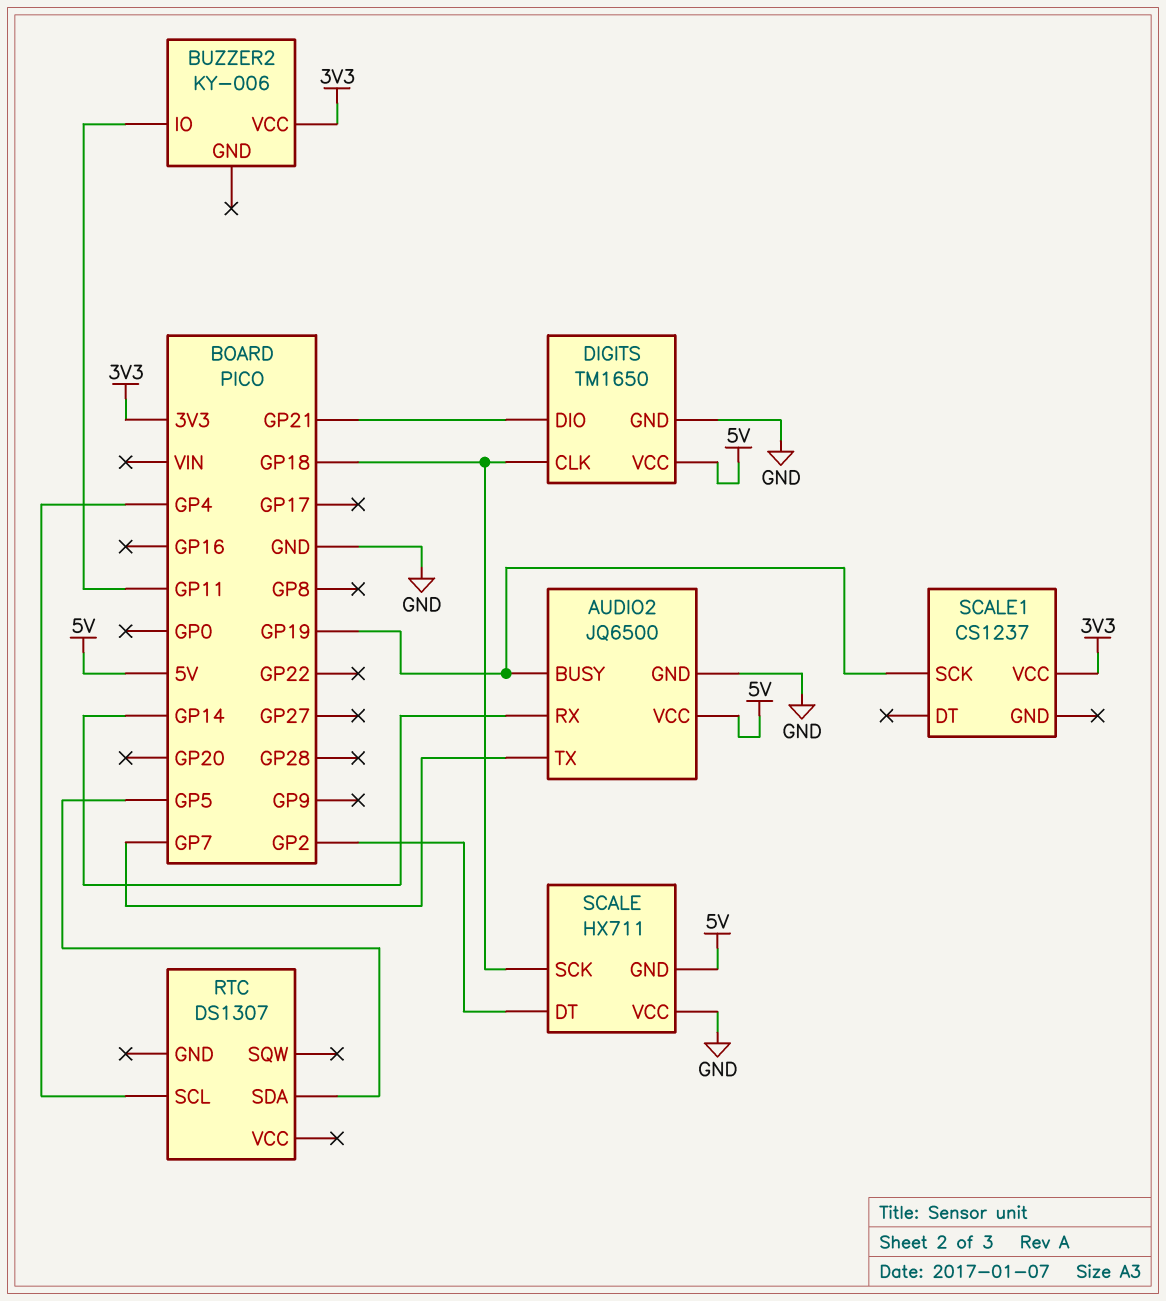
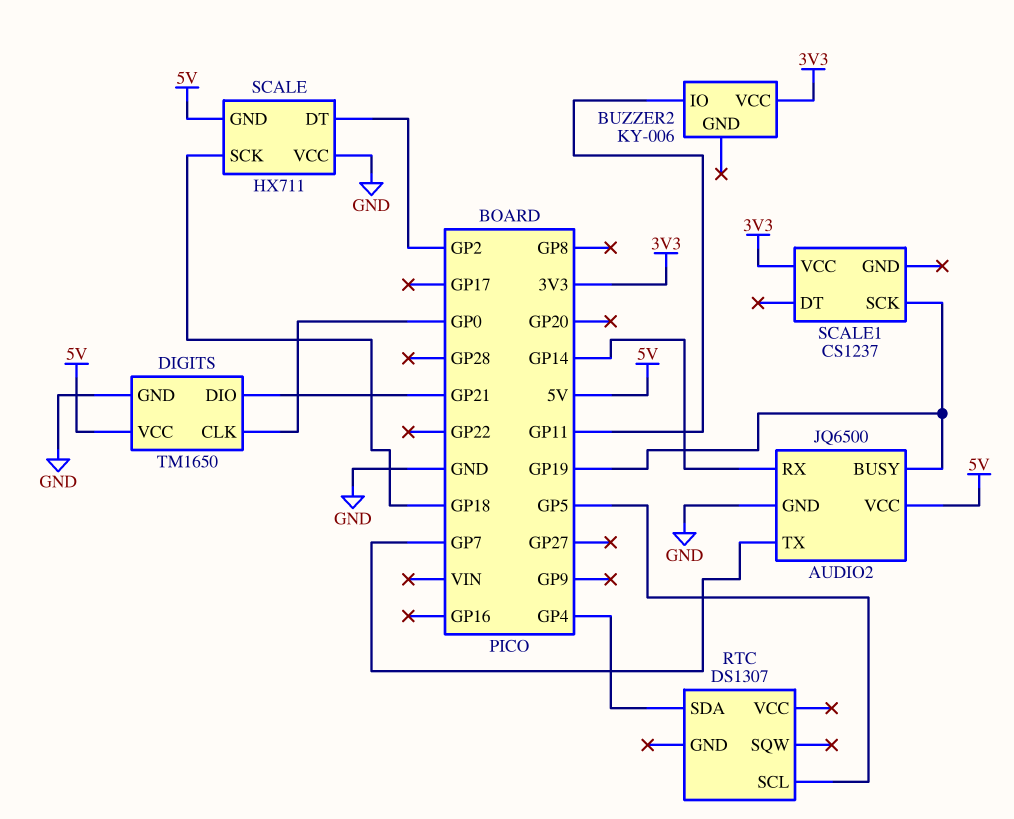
DIGITS pin CLK: GP18 -> GP0
RTC pin SCL: GP4 -> GP5
RTC pin SDA: GP5 -> GP4

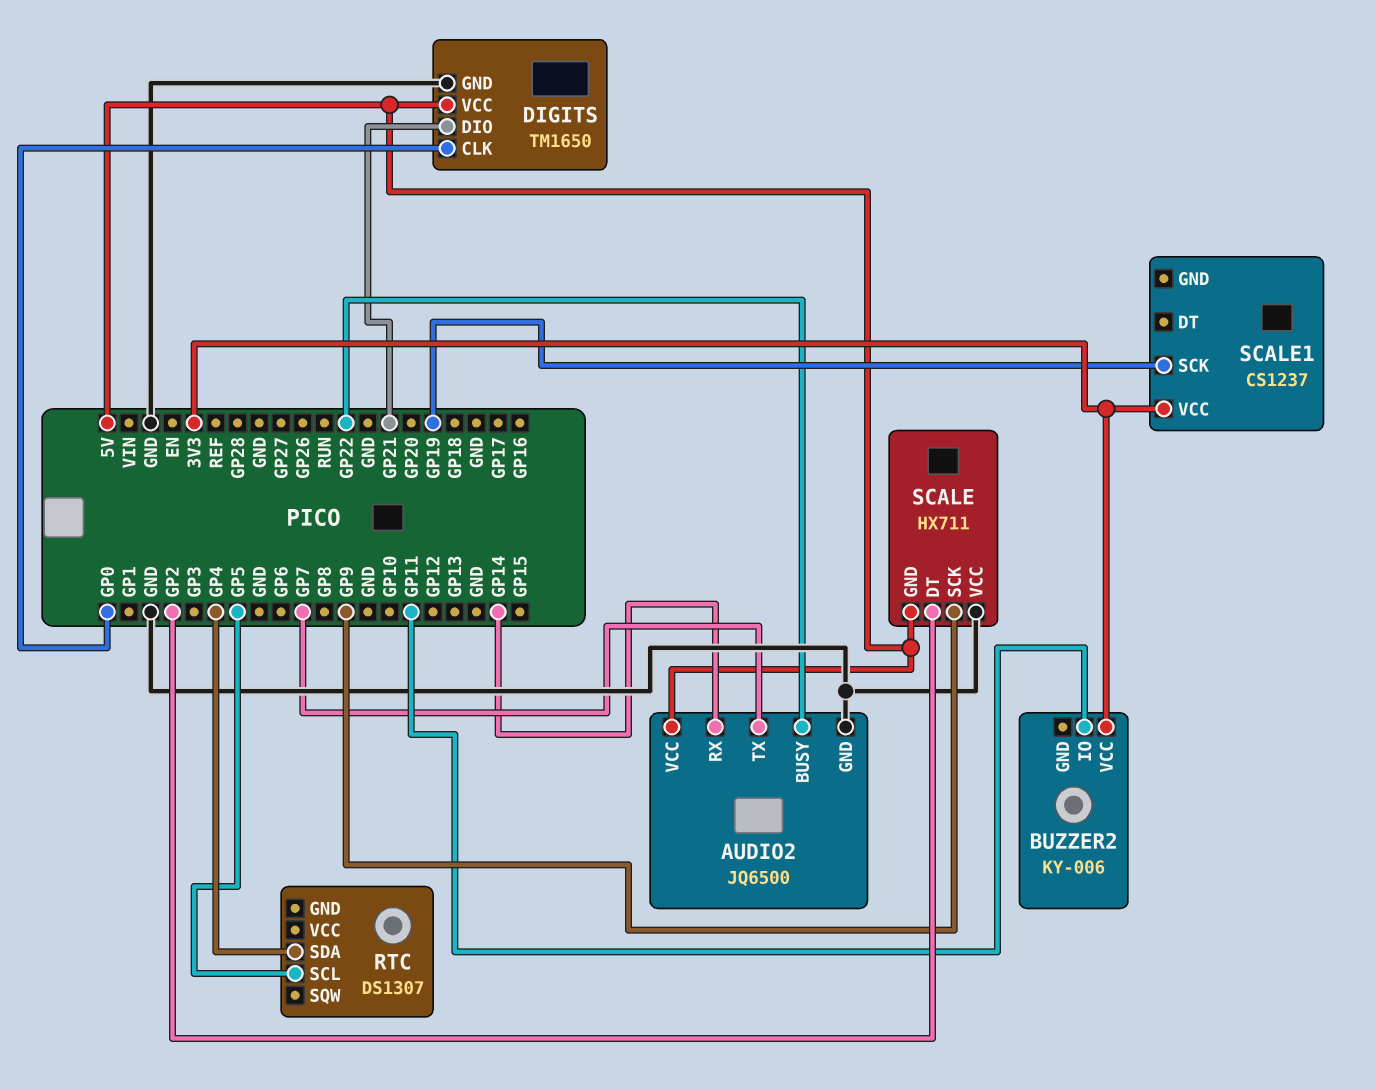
AUDIO2 pin BUSY: GP19 -> GP22
SCALE pin SCK: GP18 -> GP9

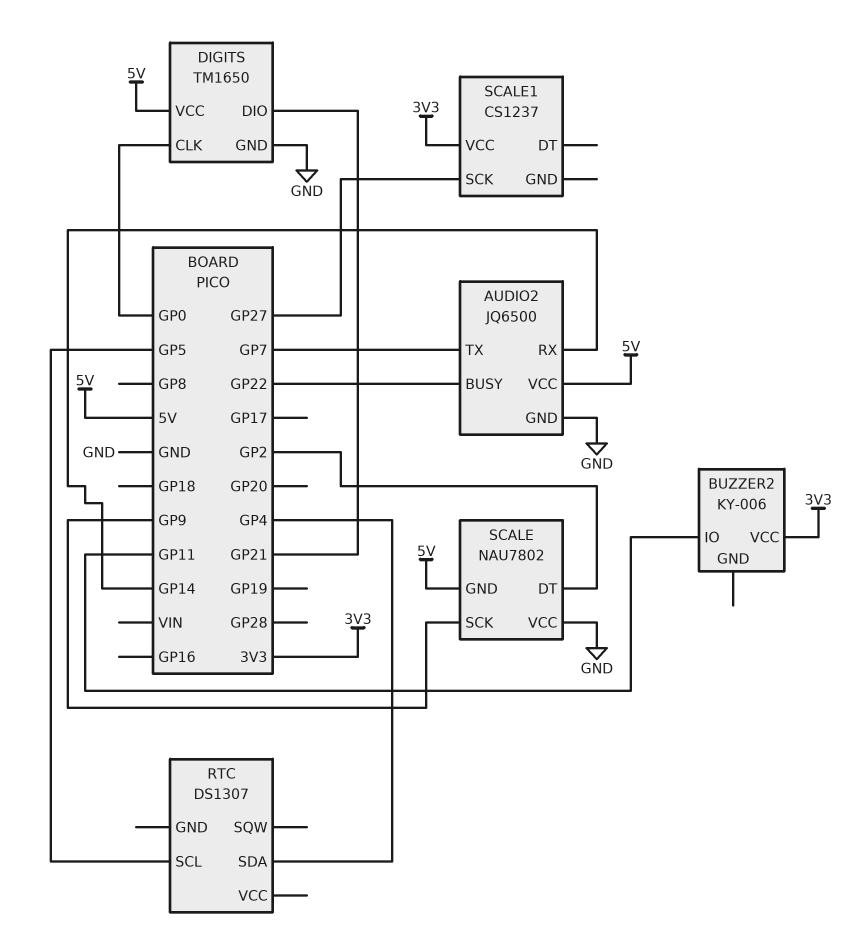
SCALE: HX711 -> NAU7802
SCALE1 pin SCK: GP19 -> GP27

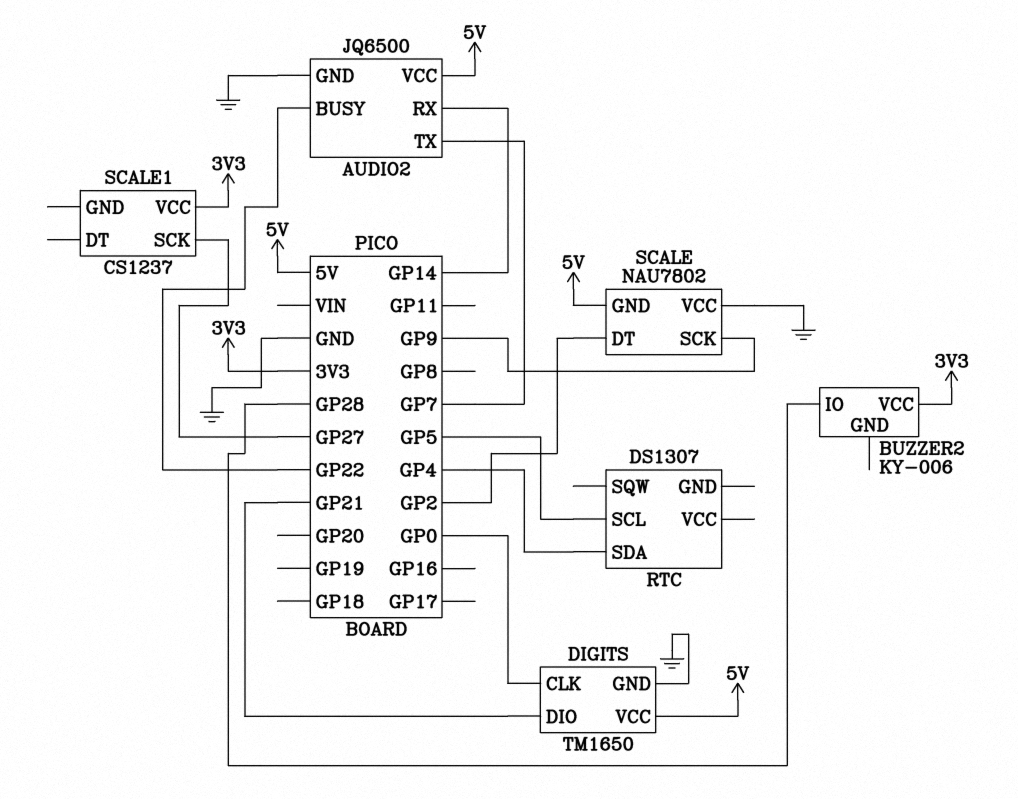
BUZZER2 pin IO: GP11 -> GP28

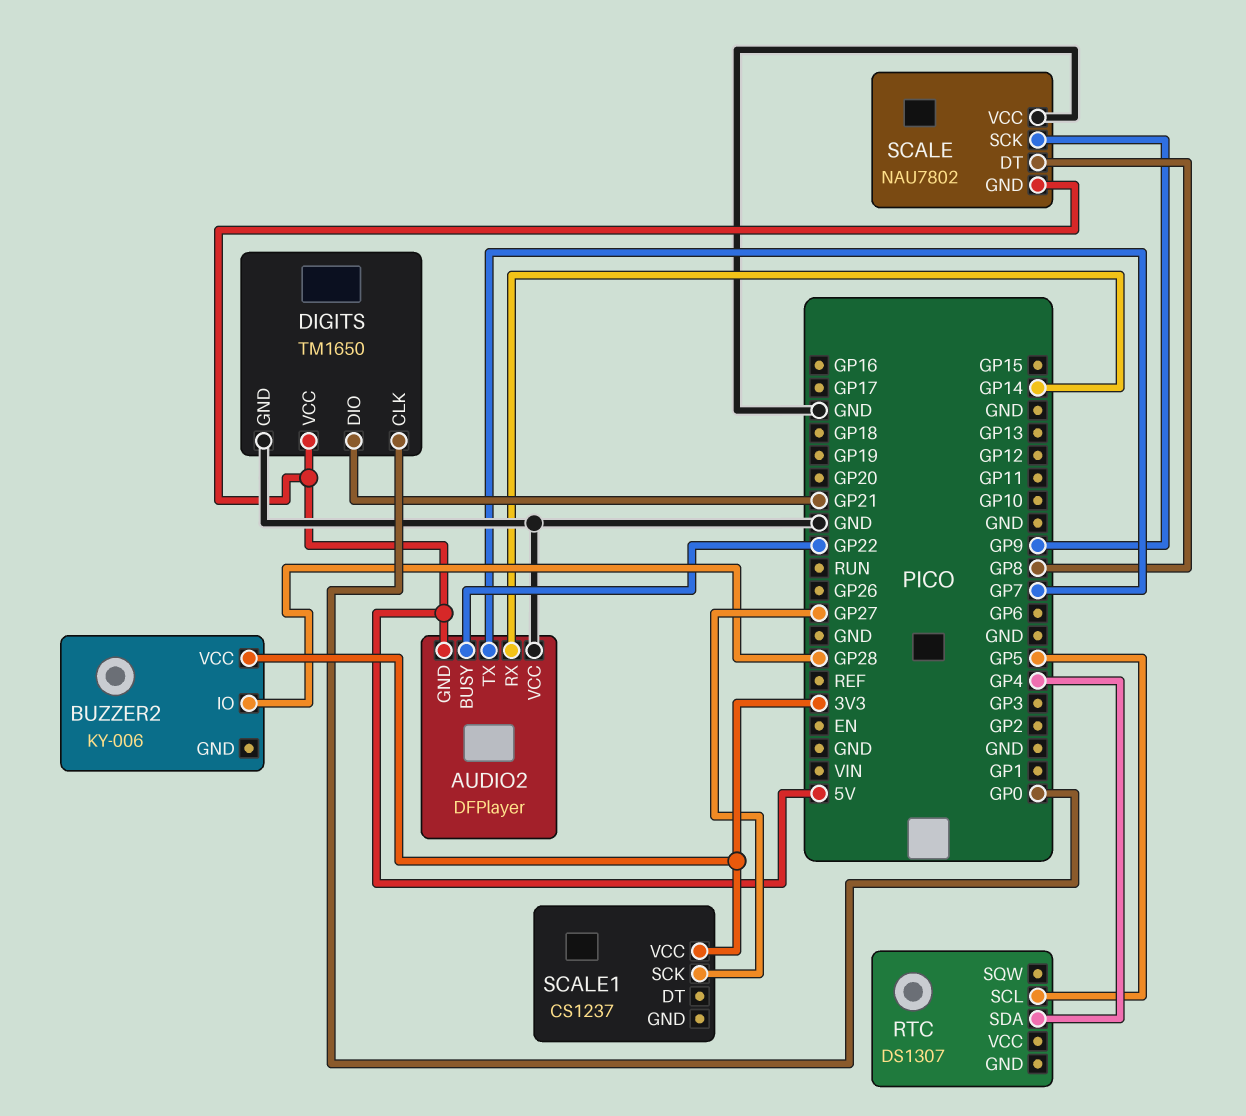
AUDIO2: JQ6500 -> DFPlayer
AUDIO2 pin GND: GND -> 5V
AUDIO2 pin VCC: 5V -> GND
SCALE pin DT: GP2 -> GP8

